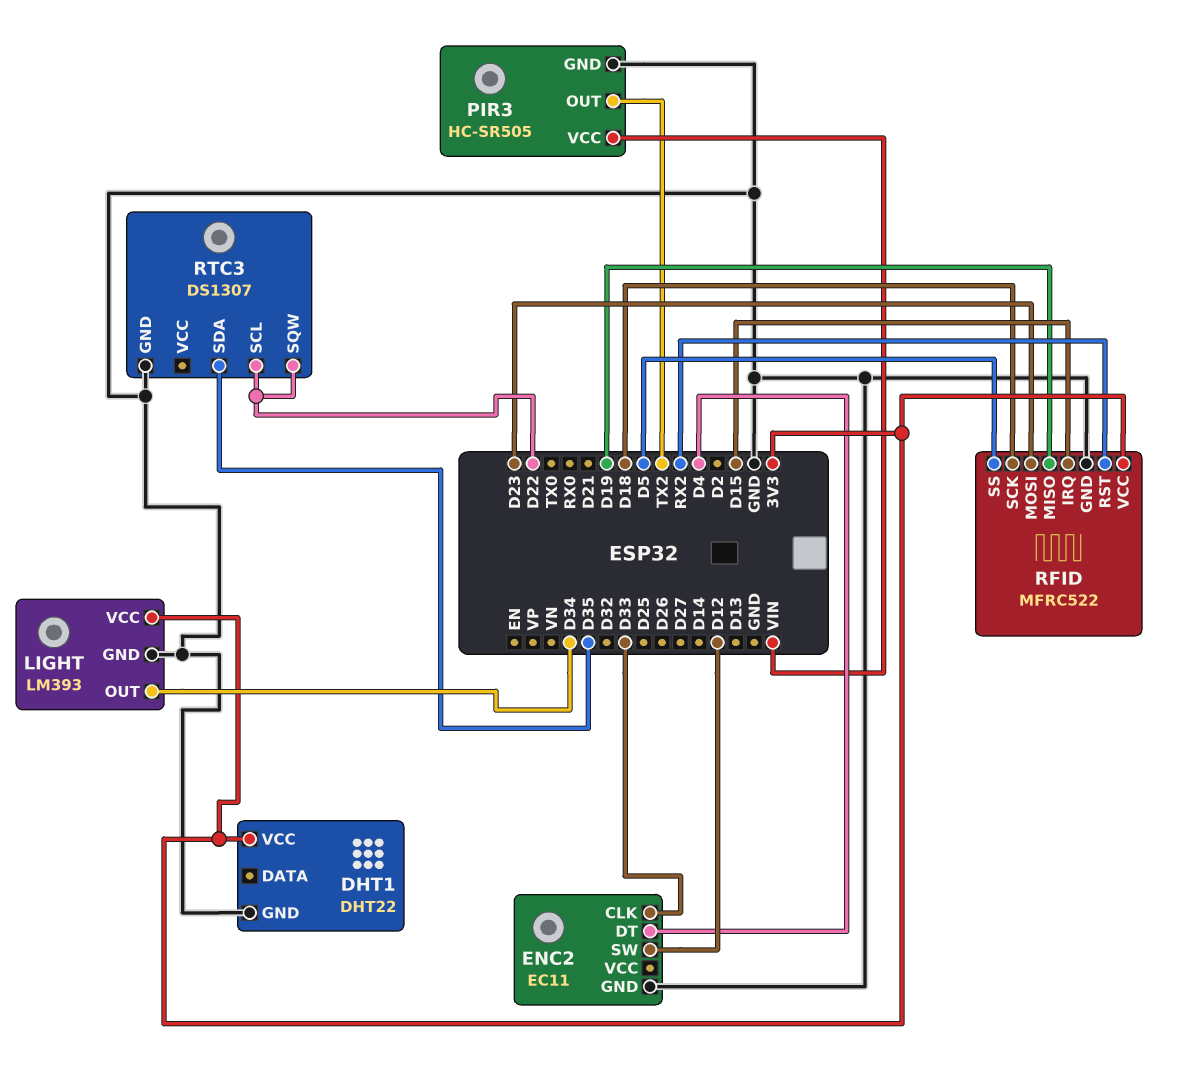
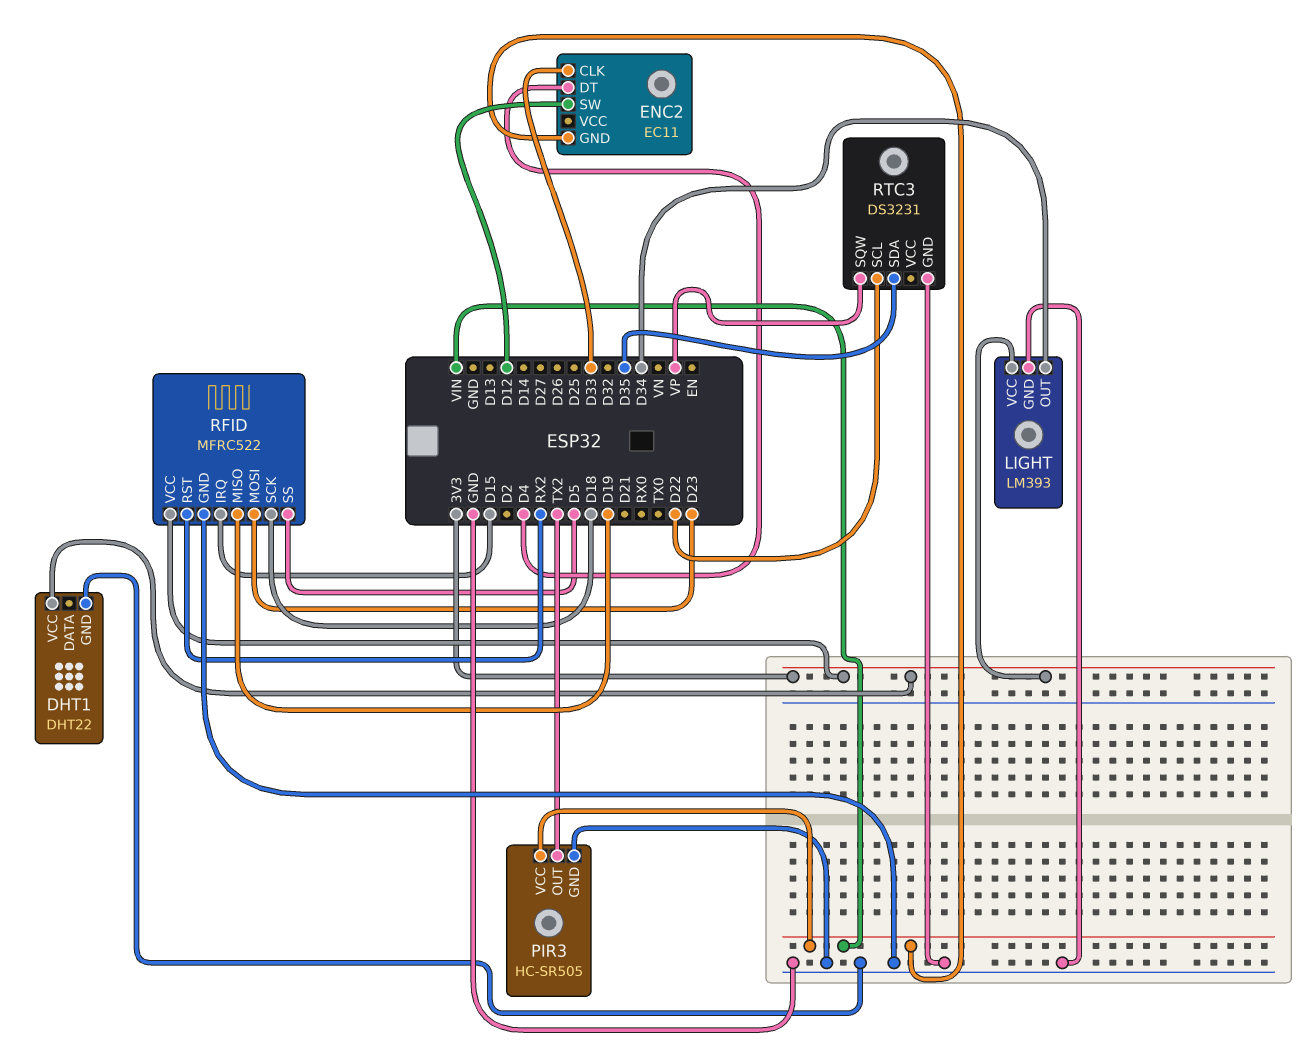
ENC2 pin GND: GND -> VIN
RTC3: DS1307 -> DS3231
RTC3 pin SQW: D22 -> VP

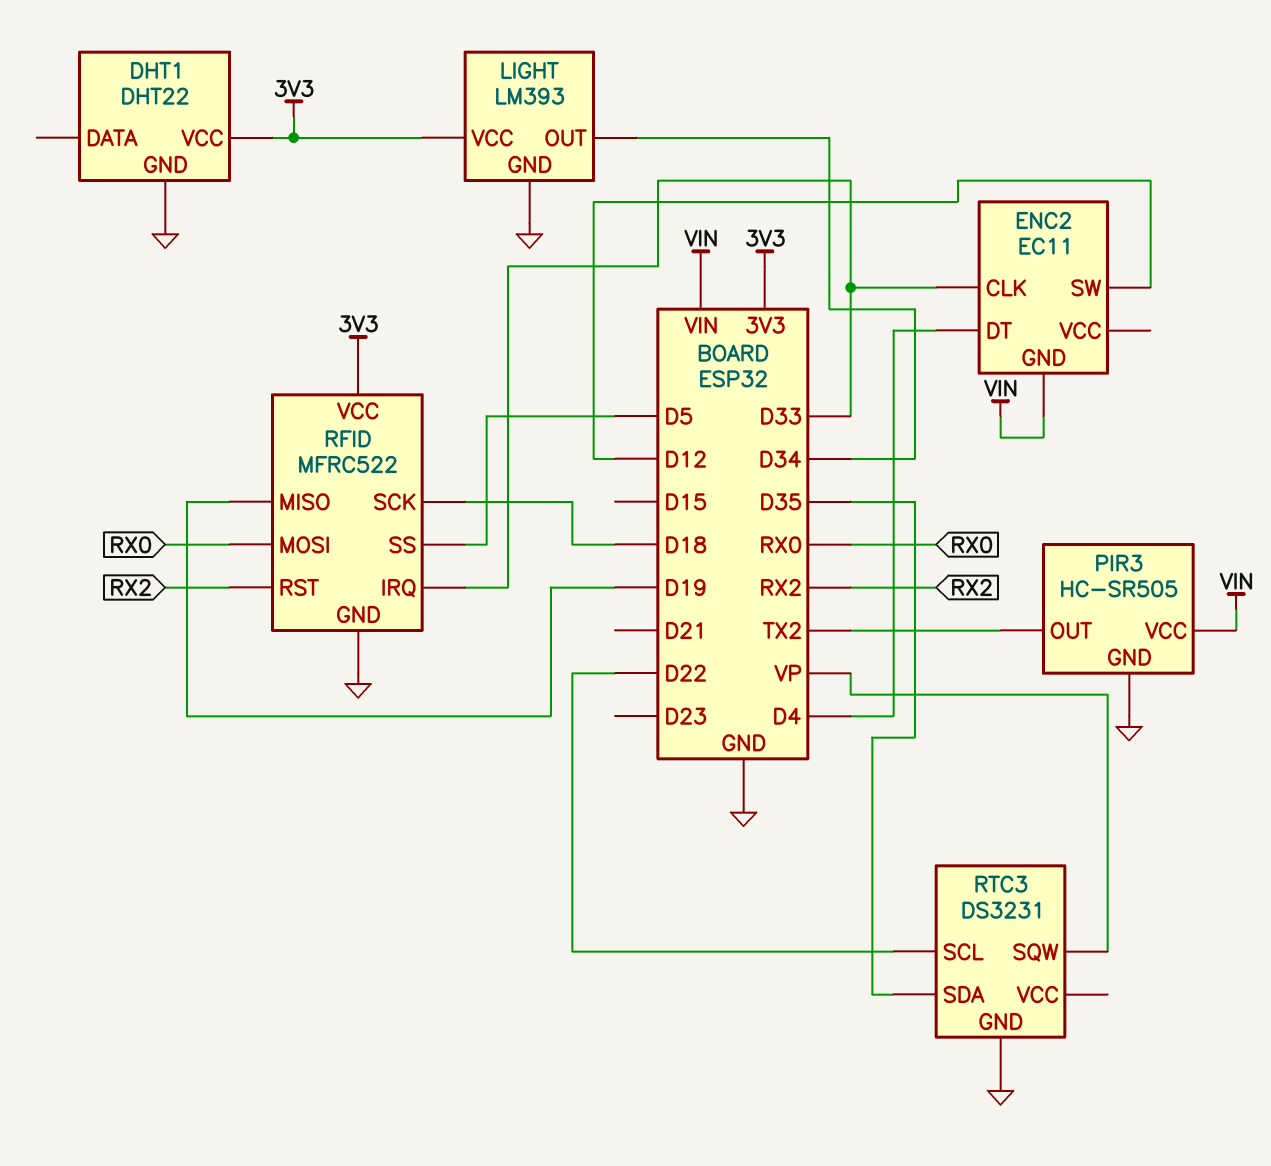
RFID pin IRQ: D15 -> D33
RFID pin MOSI: D23 -> RX0

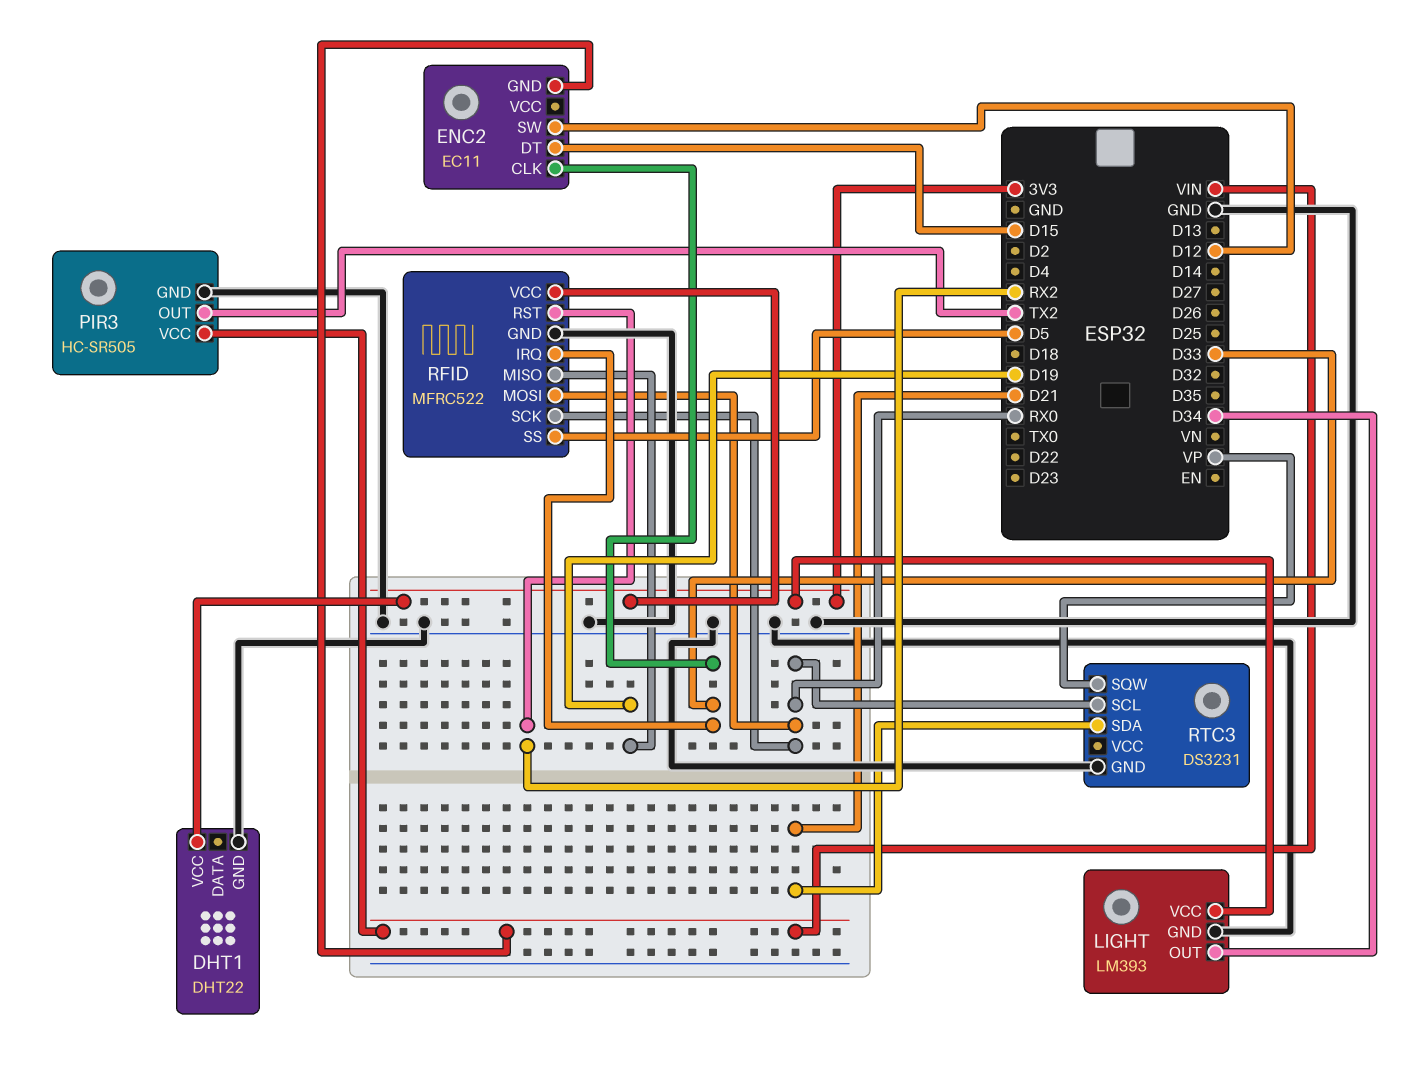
ENC2 pin DT: D4 -> D15
RFID pin SCK: D18 -> RX0
RTC3 pin SCL: D22 -> RX0
RTC3 pin SDA: D35 -> D21

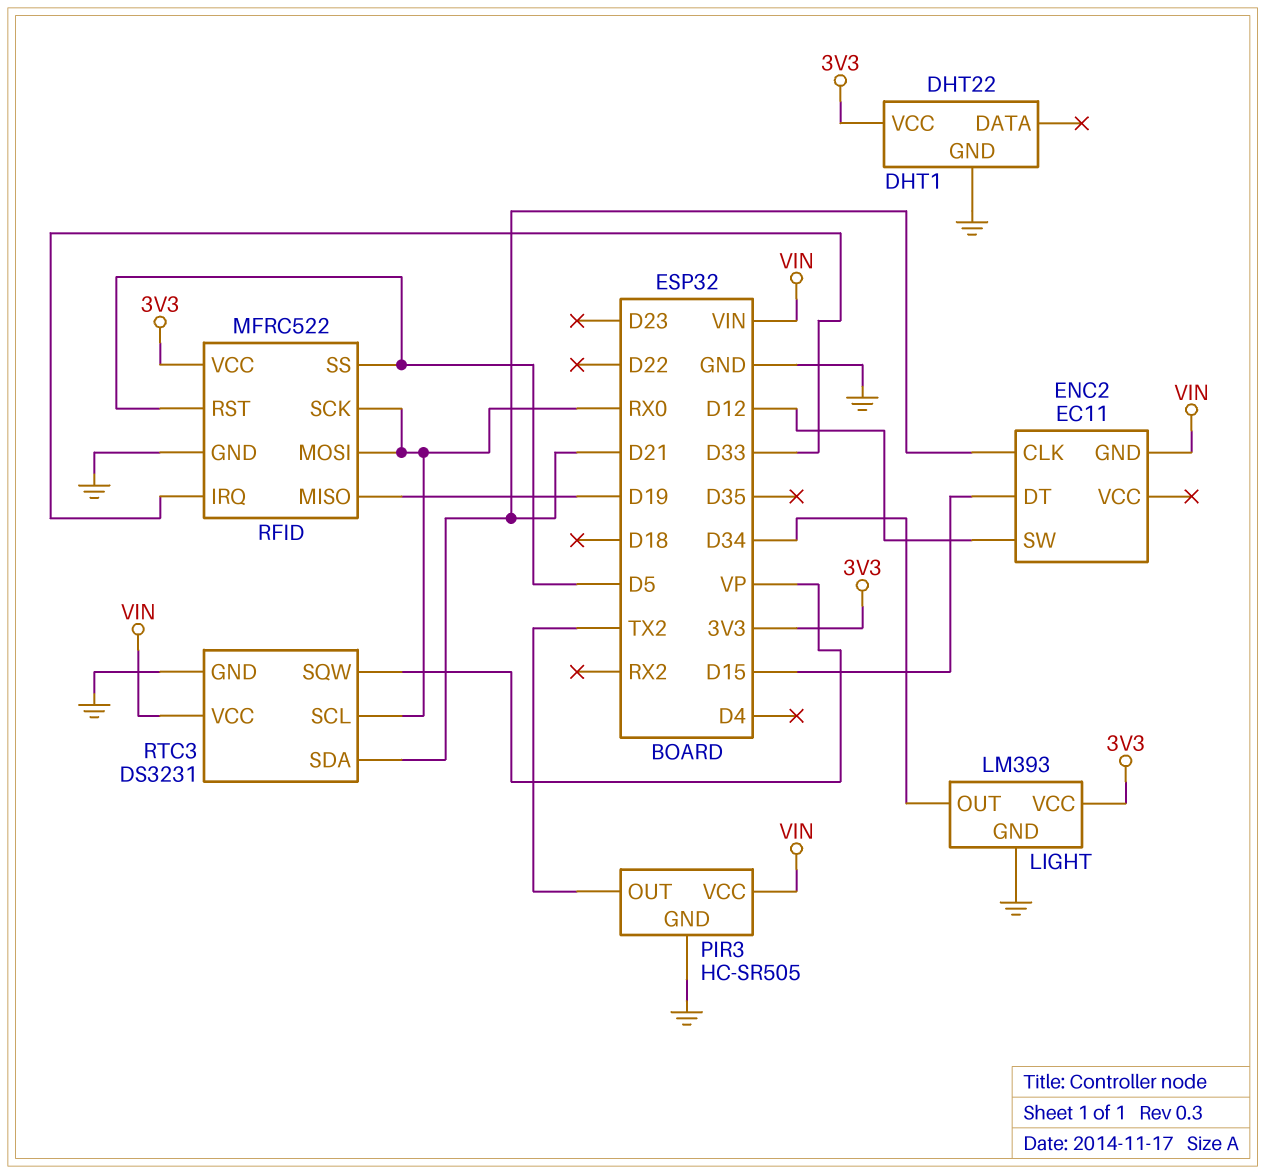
ENC2 pin CLK: D33 -> D21
RFID pin RST: RX2 -> D5
RTC3 pin VCC: none -> VIN

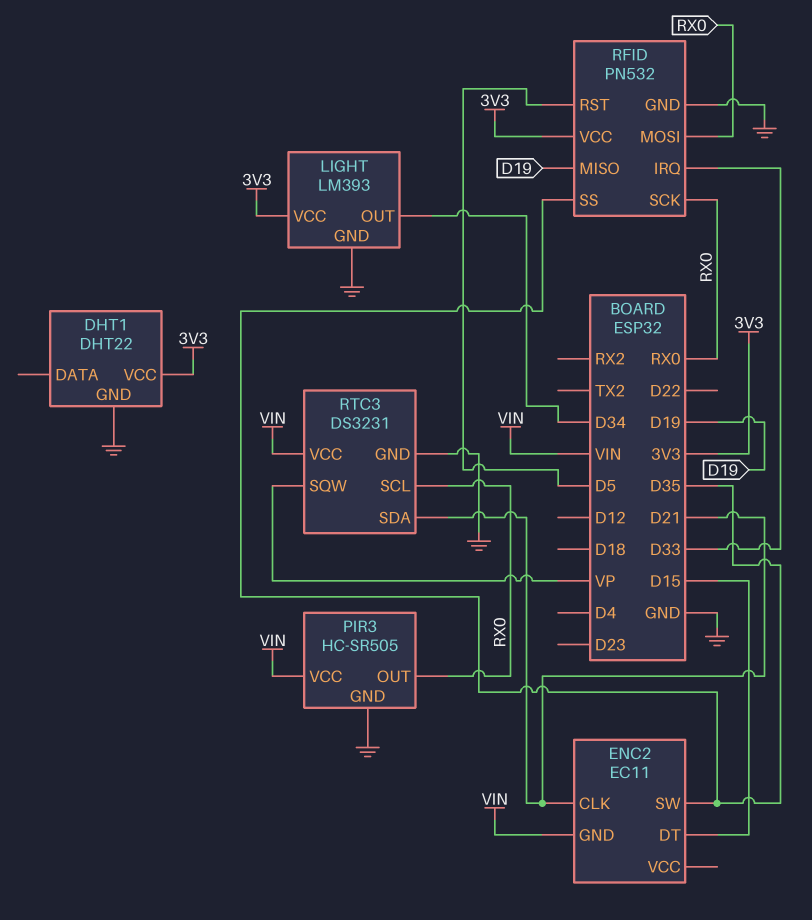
ENC2 pin SW: D12 -> D35
PIR3 pin OUT: TX2 -> RX0
RFID: MFRC522 -> PN532
RFID pin SS: D5 -> D35

